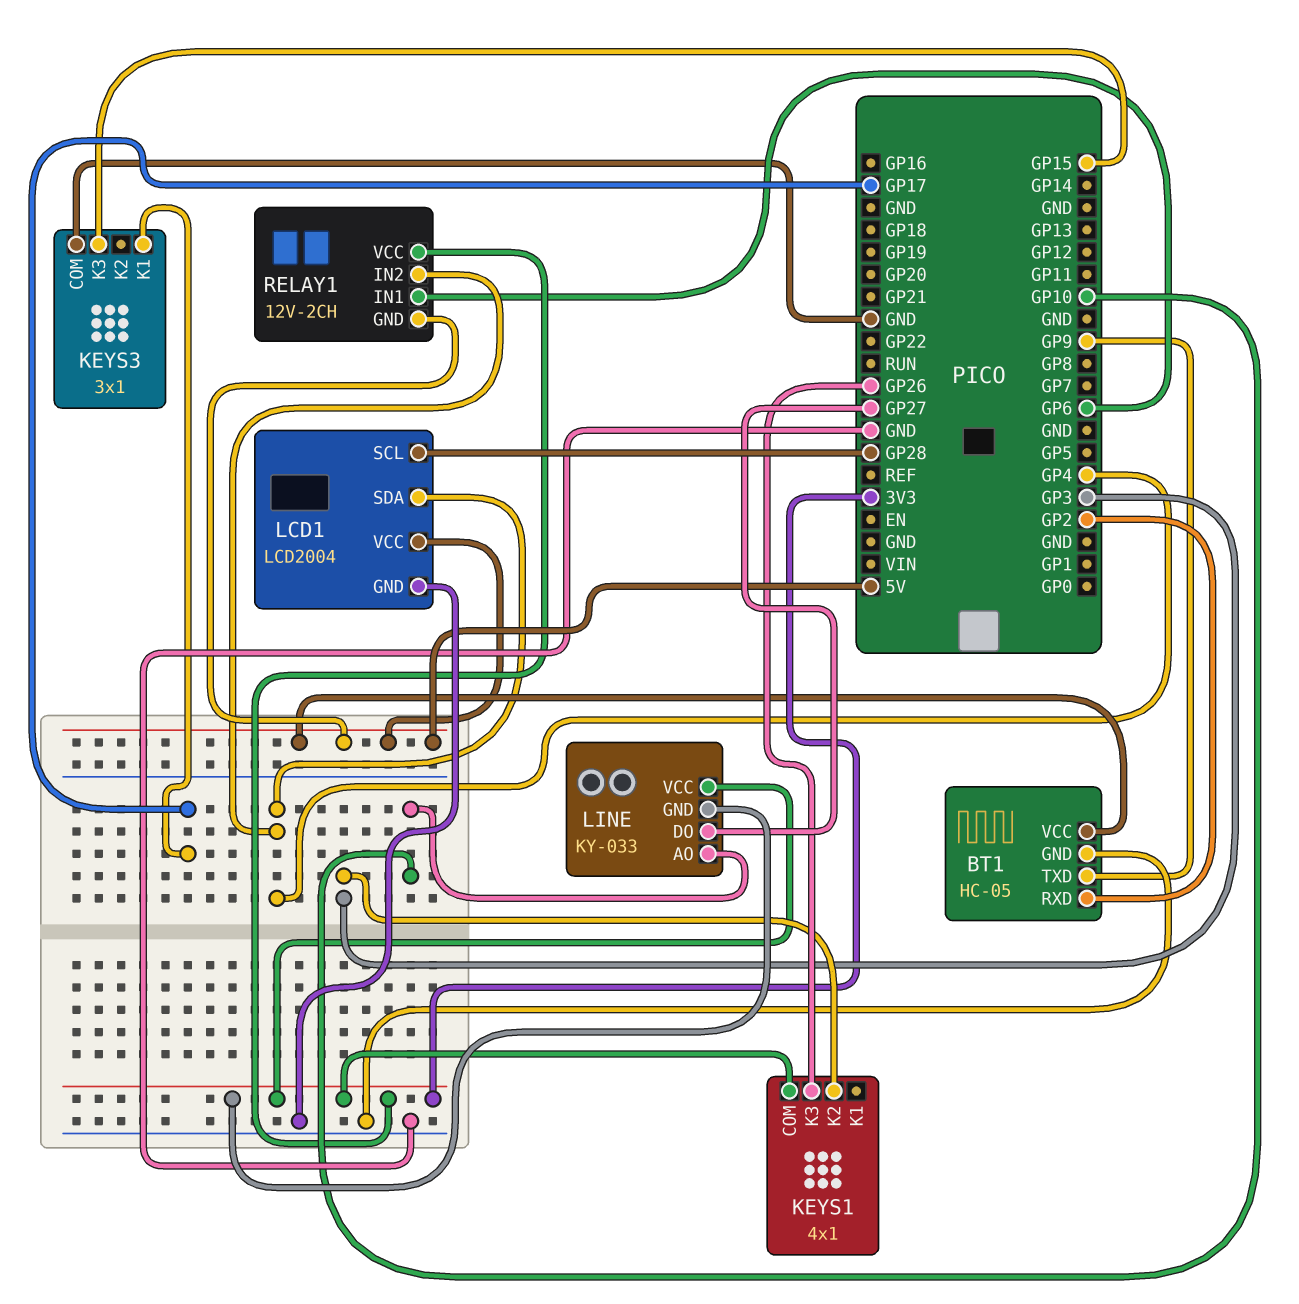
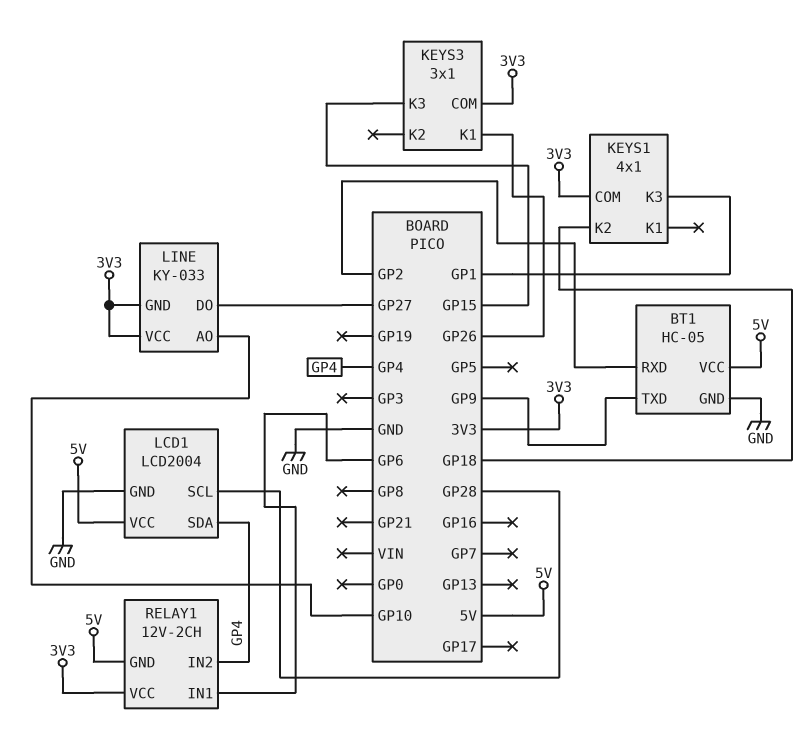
KEYS1 pin K2: GP3 -> GP18
KEYS1 pin K3: GP26 -> GP1
KEYS3 pin COM: GND -> 3V3
KEYS3 pin K1: GP17 -> GP26

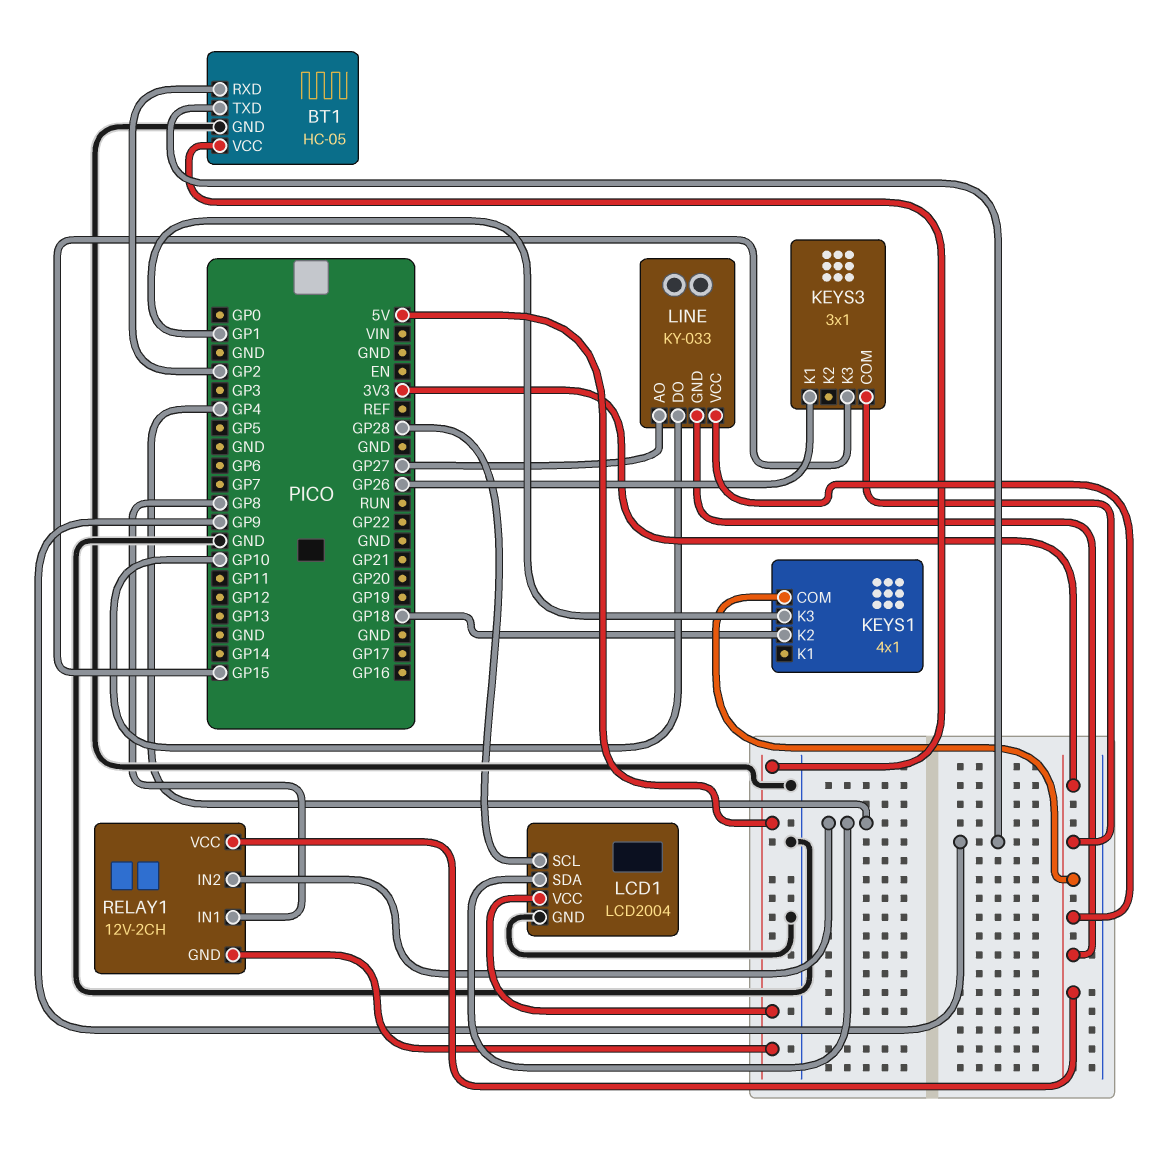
LINE pin AO: GP10 -> GP27
LINE pin DO: GP27 -> GP10
RELAY1 pin IN1: GP6 -> GP8

